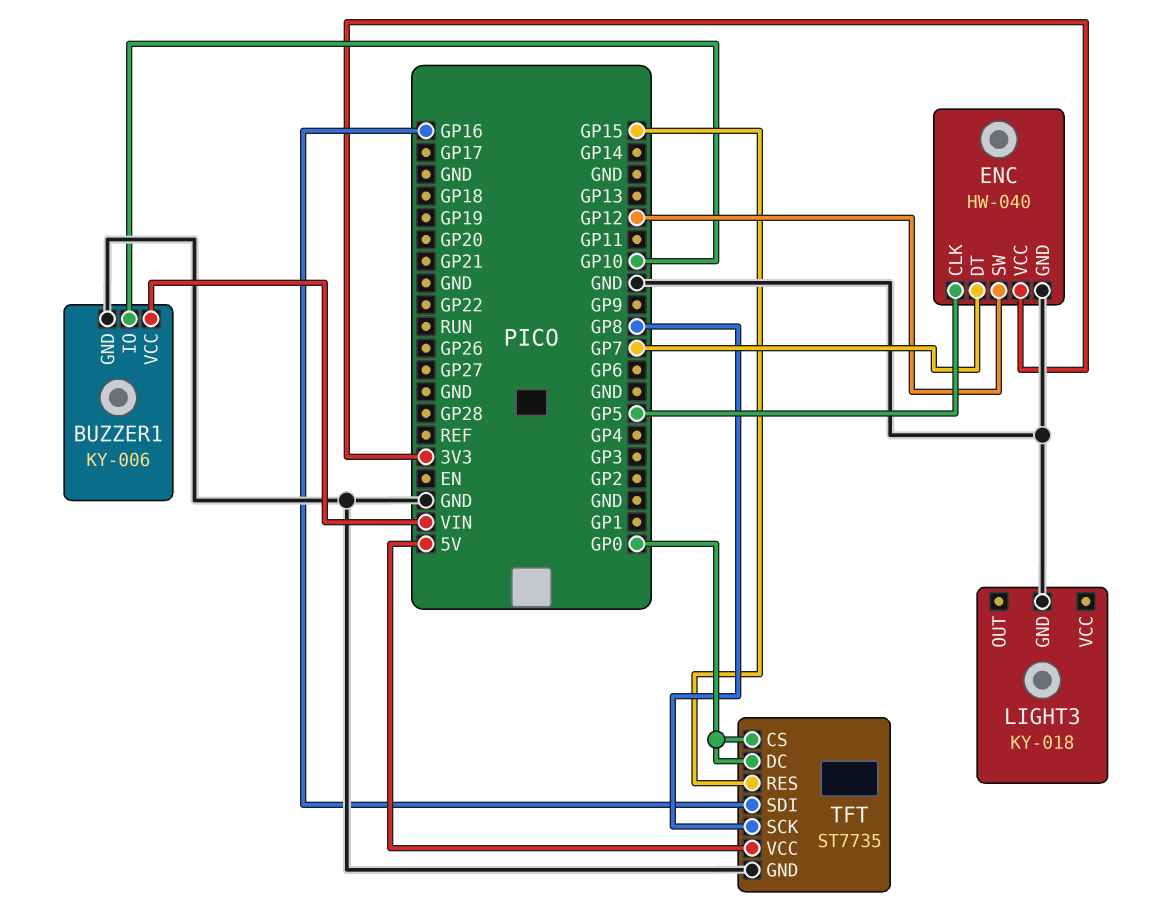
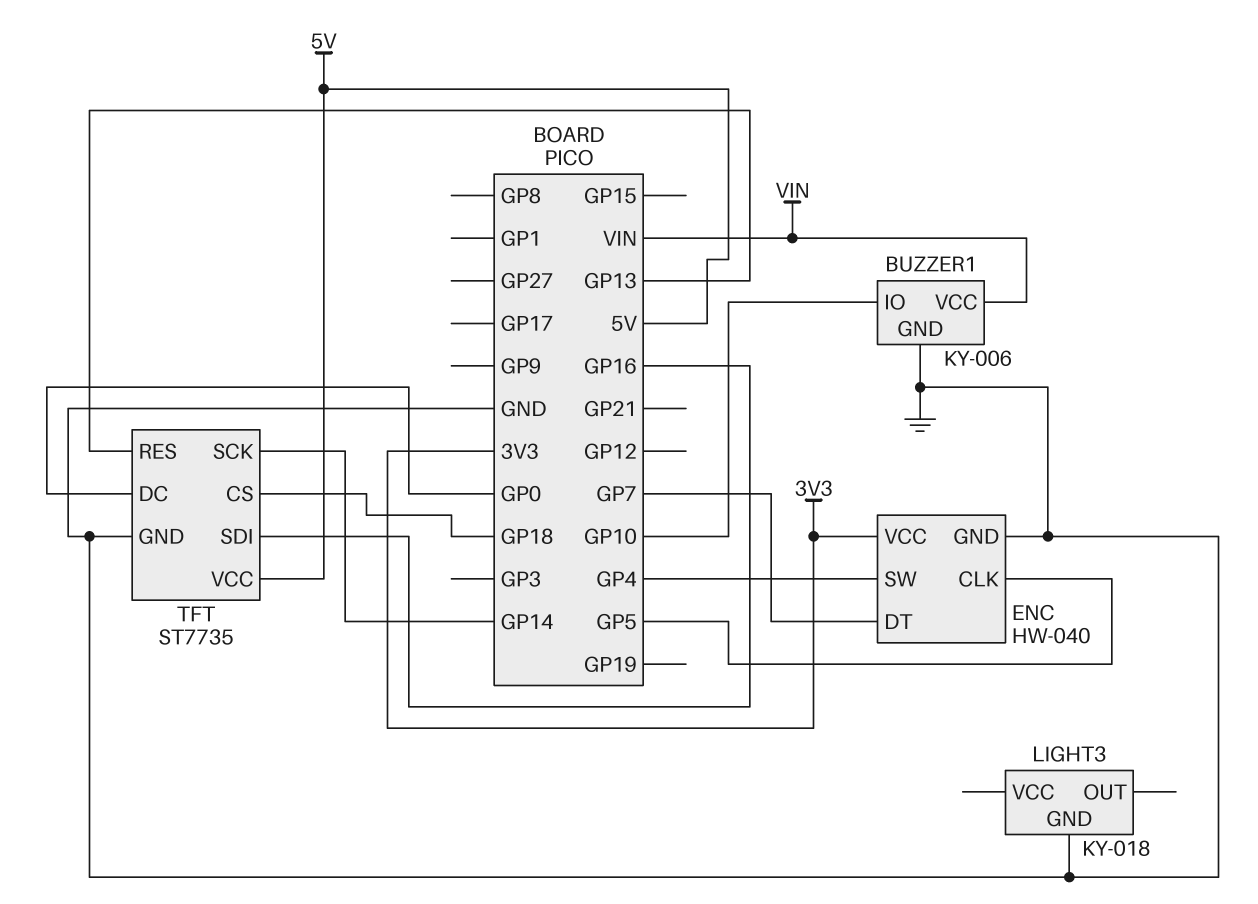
ENC pin SW: GP12 -> GP4
TFT pin CS: GP0 -> GP18
TFT pin RES: GP15 -> GP13
TFT pin SCK: GP8 -> GP14

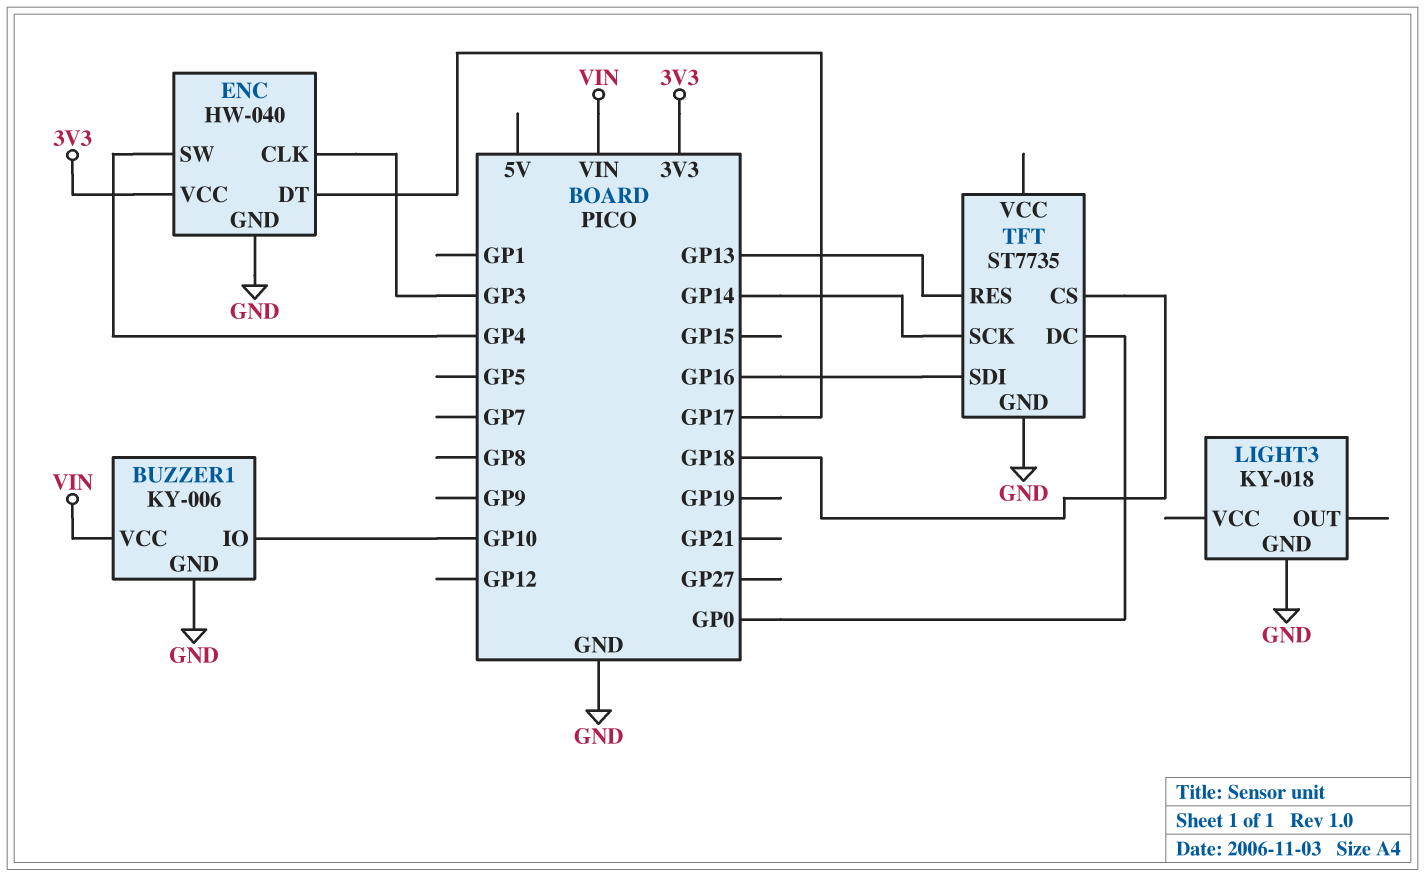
ENC pin CLK: GP5 -> GP3
ENC pin DT: GP7 -> GP17
TFT pin VCC: 5V -> none

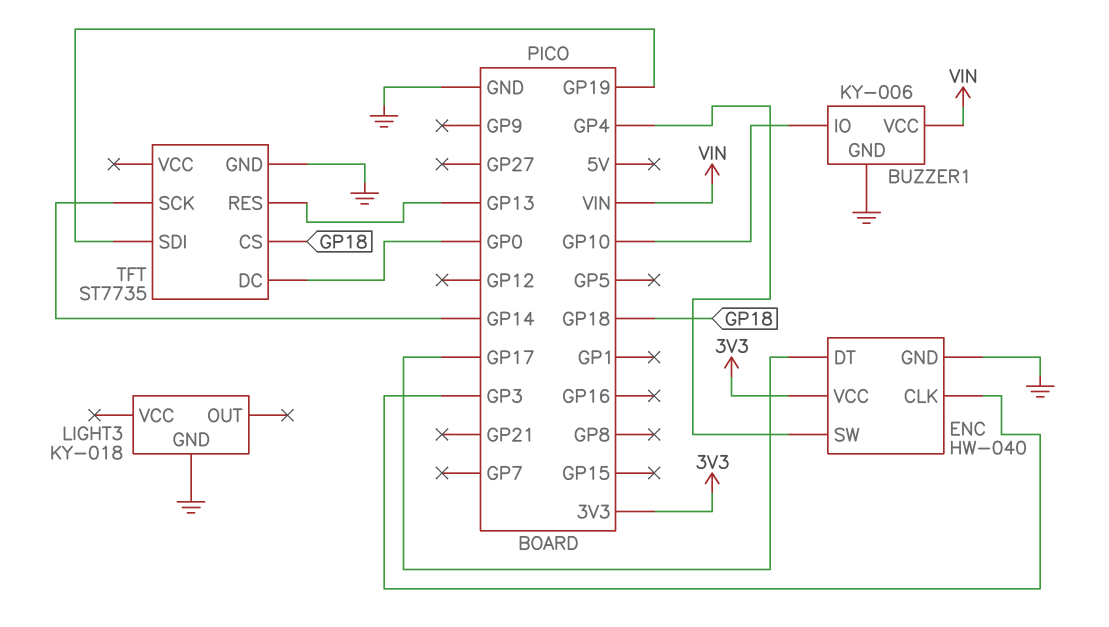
TFT pin SDI: GP16 -> GP19

